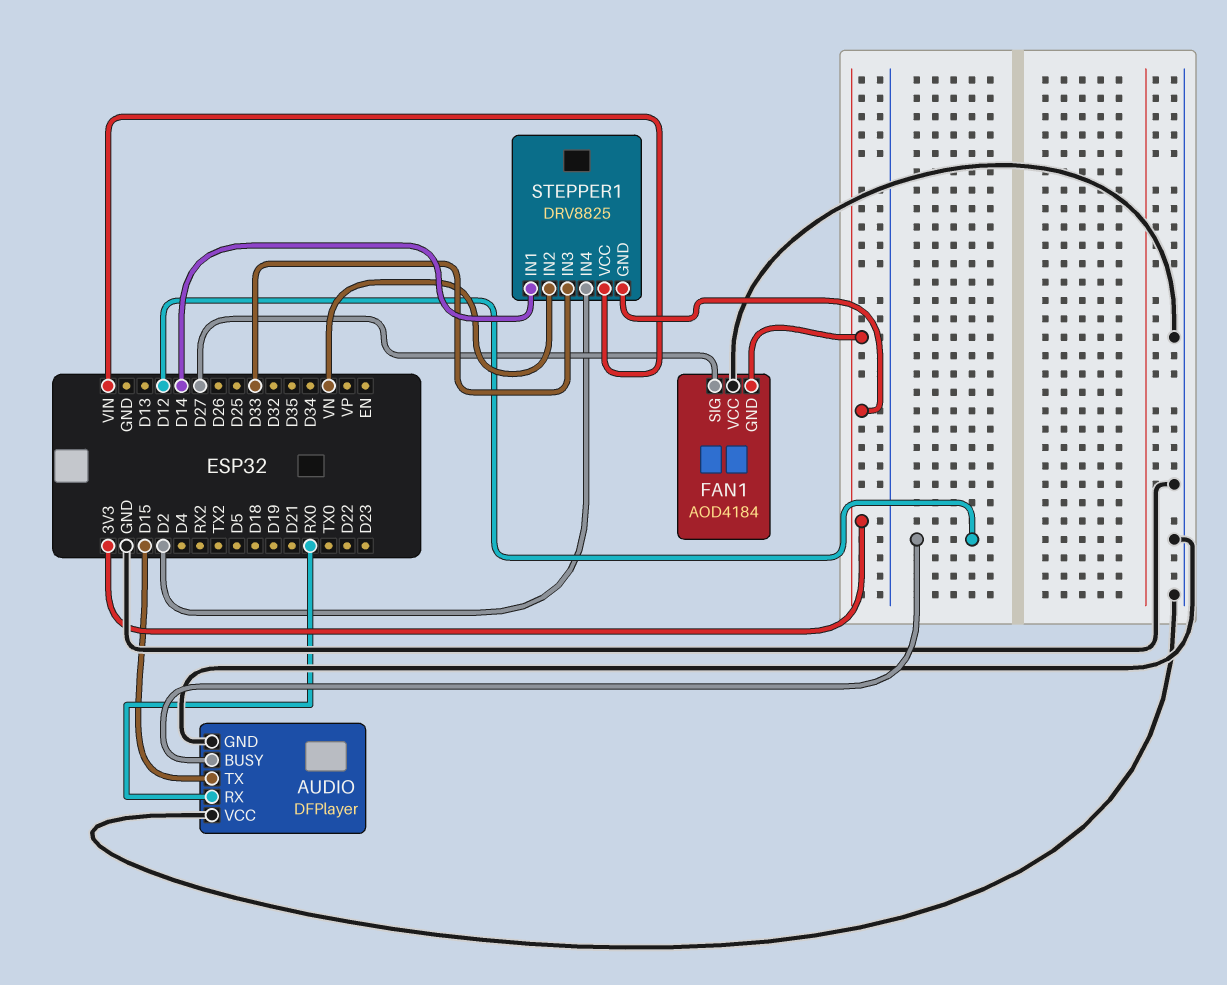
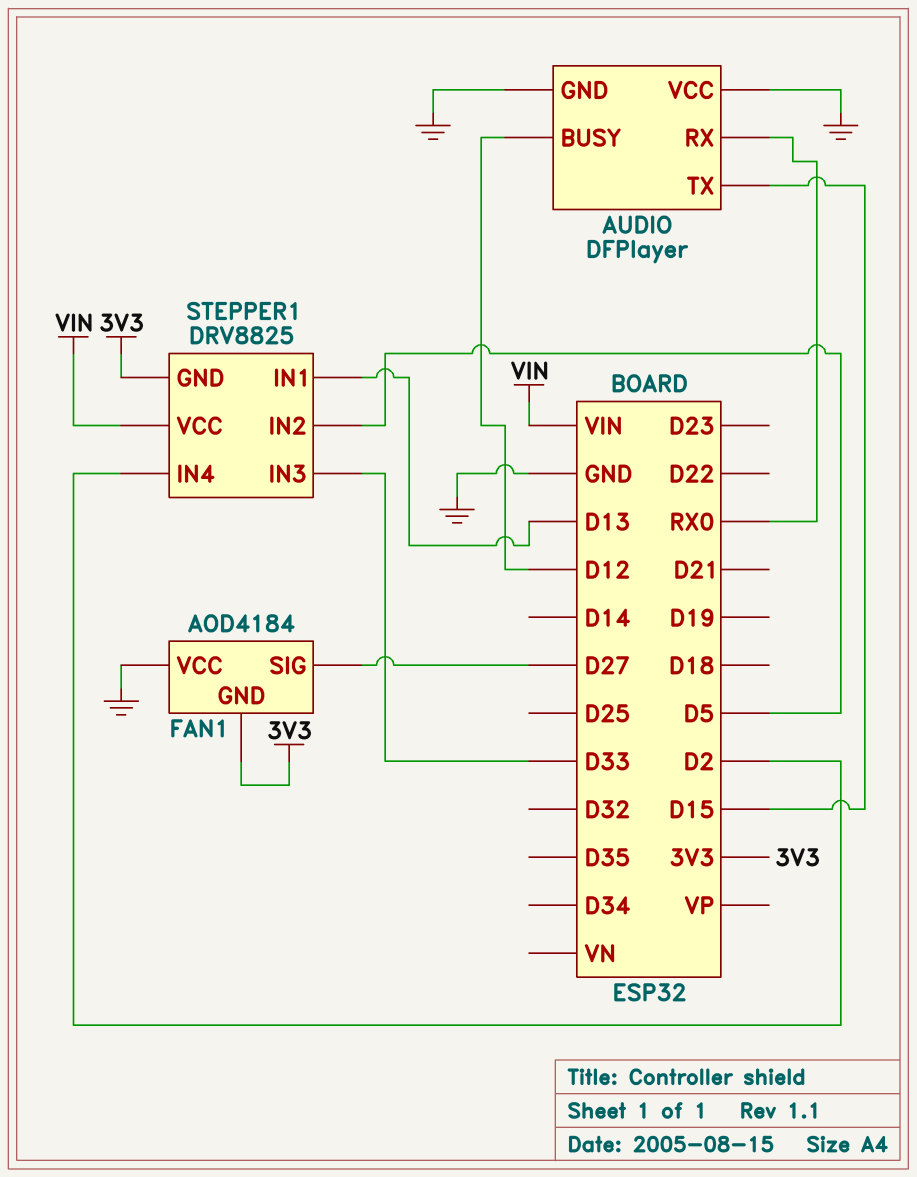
STEPPER1 pin IN1: D14 -> D13
STEPPER1 pin IN2: VN -> D5

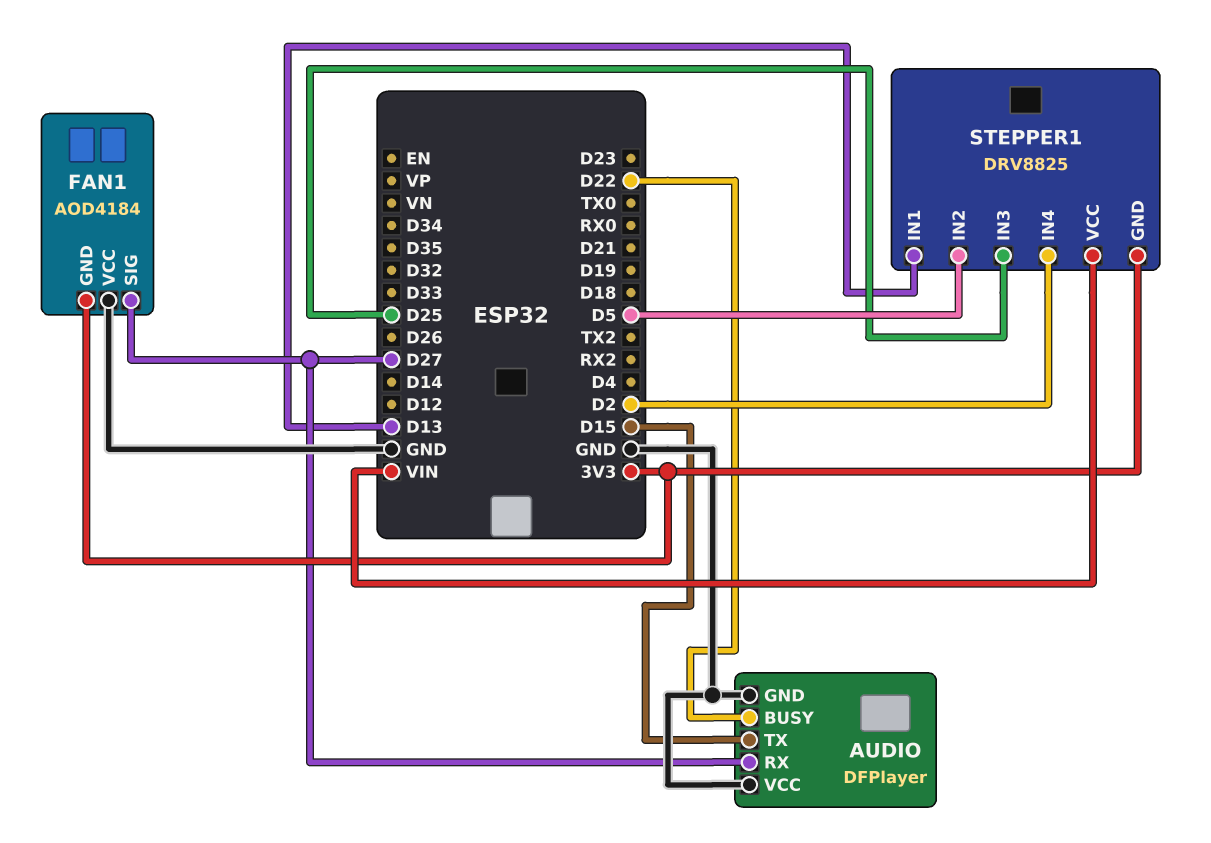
AUDIO pin BUSY: D12 -> D22
AUDIO pin RX: RX0 -> D27
STEPPER1 pin IN3: D33 -> D25

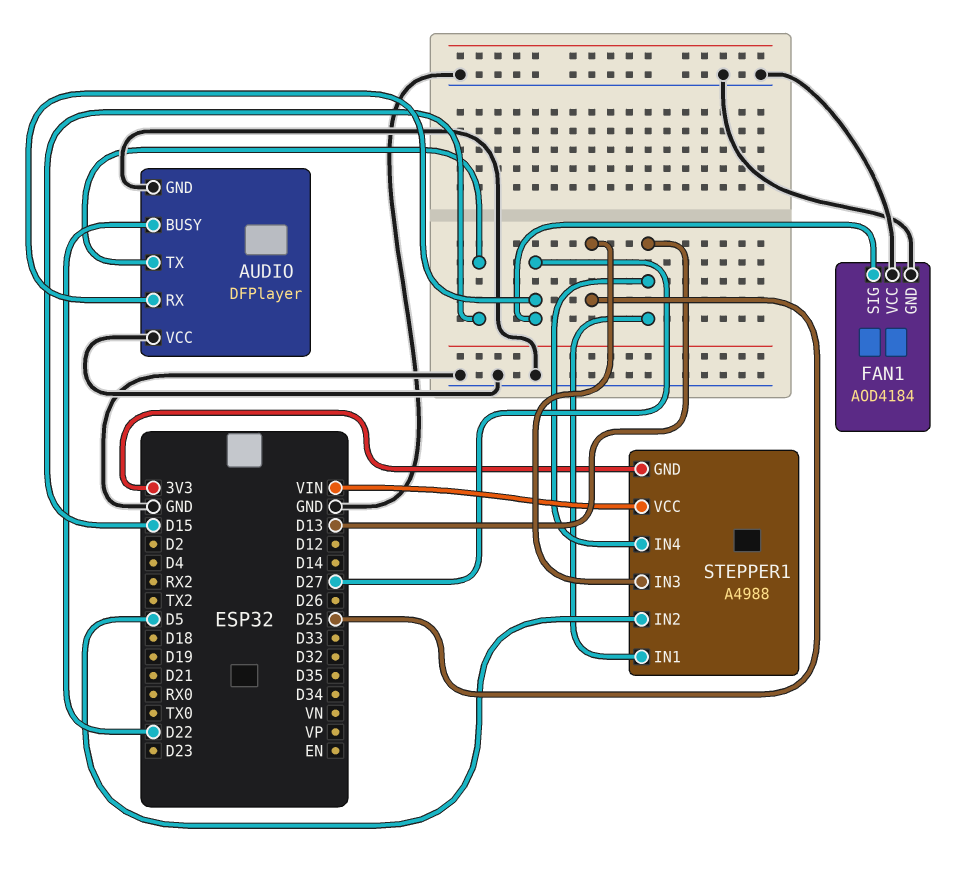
FAN1 pin GND: 3V3 -> GND
STEPPER1: DRV8825 -> A4988
STEPPER1 pin IN4: D2 -> D13

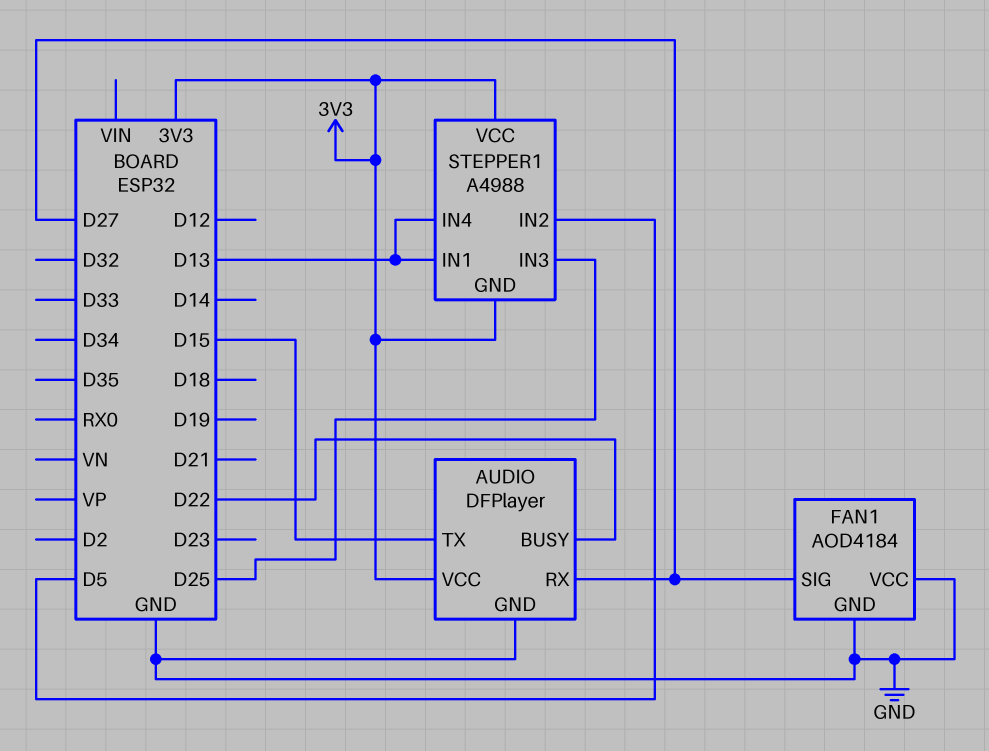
AUDIO pin VCC: GND -> 3V3
STEPPER1 pin VCC: VIN -> 3V3

